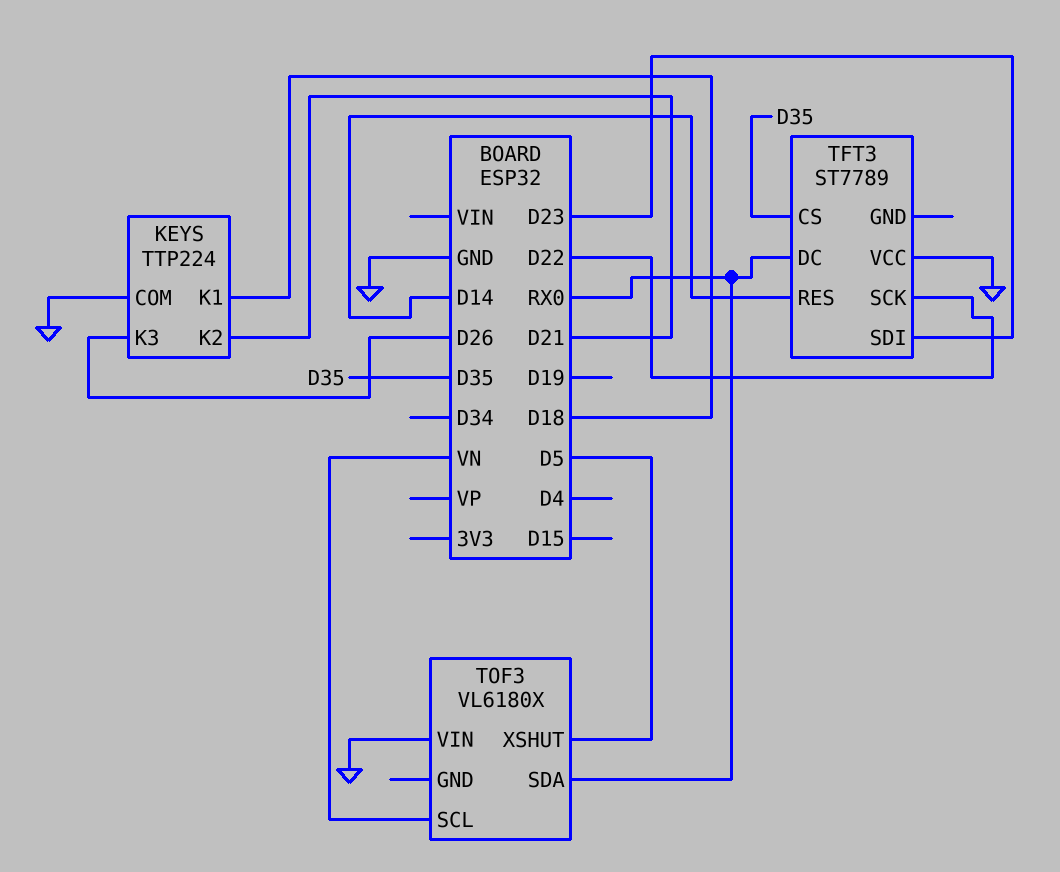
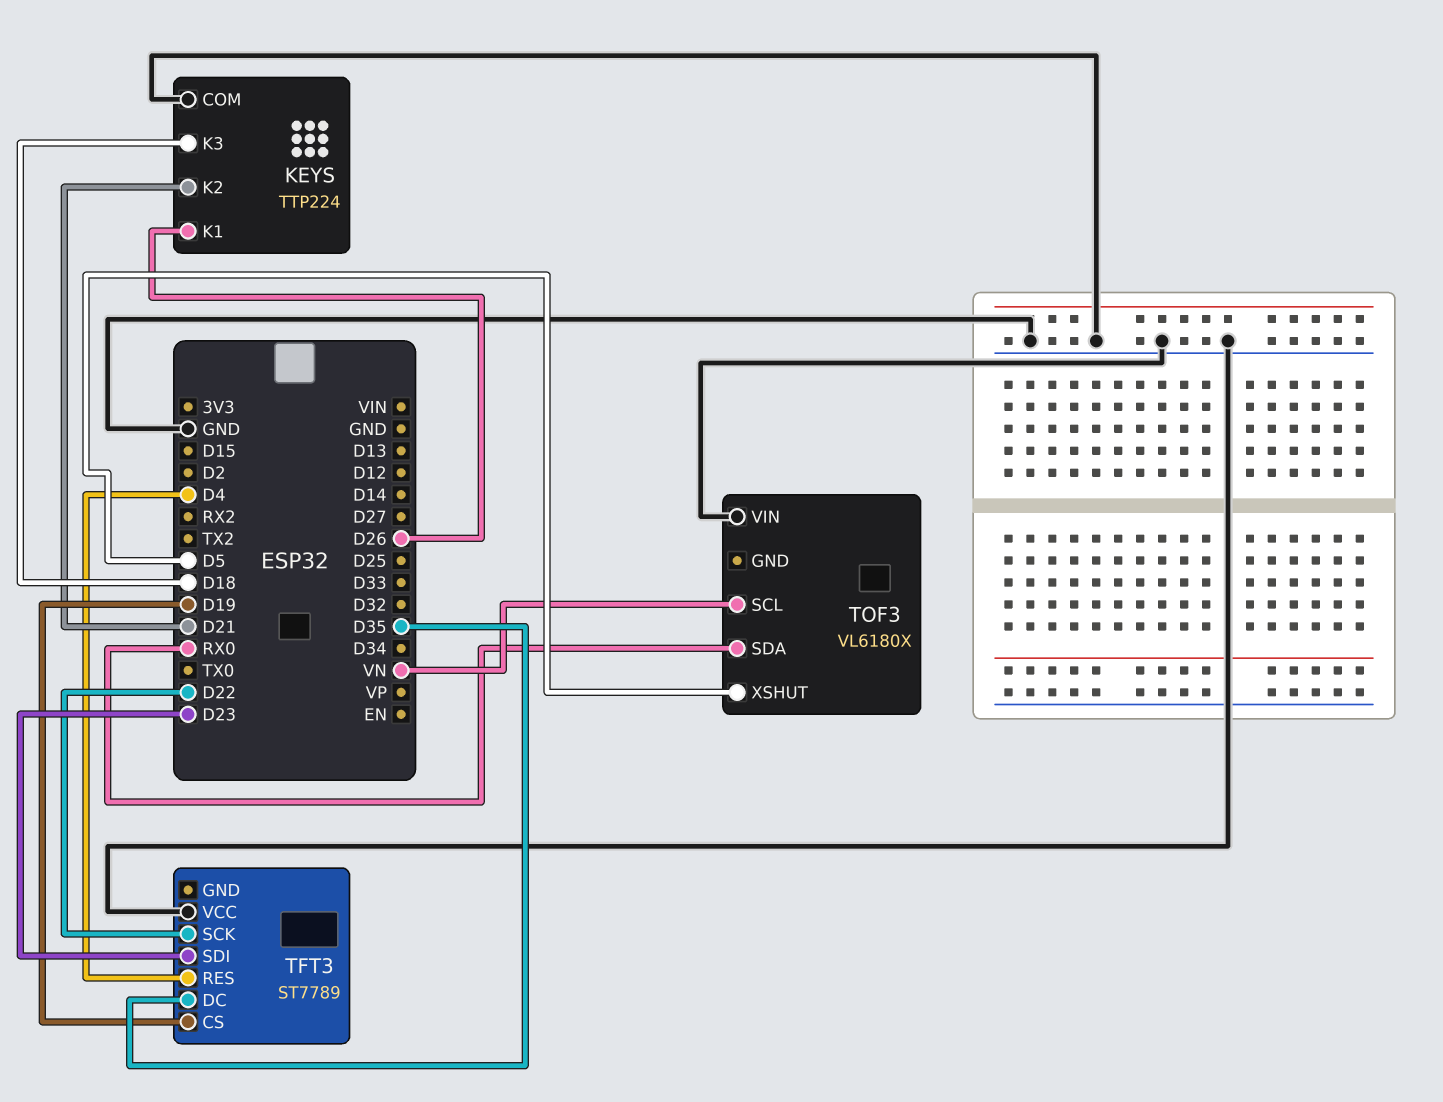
KEYS pin K1: D18 -> D26
KEYS pin K3: D26 -> D18
TFT3 pin CS: D35 -> D19
TFT3 pin DC: RX0 -> D35
TFT3 pin RES: D14 -> D4

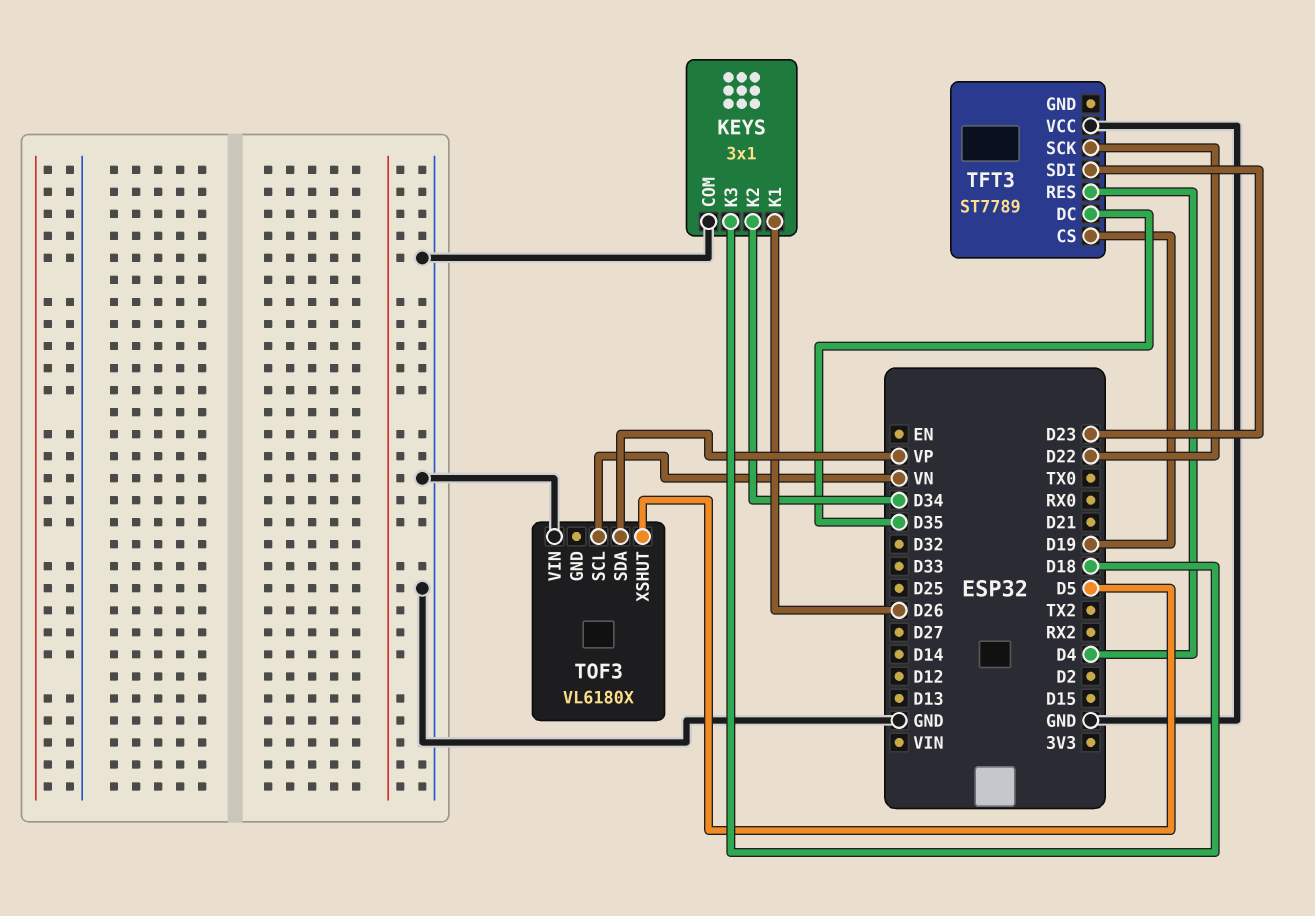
KEYS: TTP224 -> 3x1
KEYS pin K2: D21 -> D34
TOF3 pin SDA: RX0 -> VP

